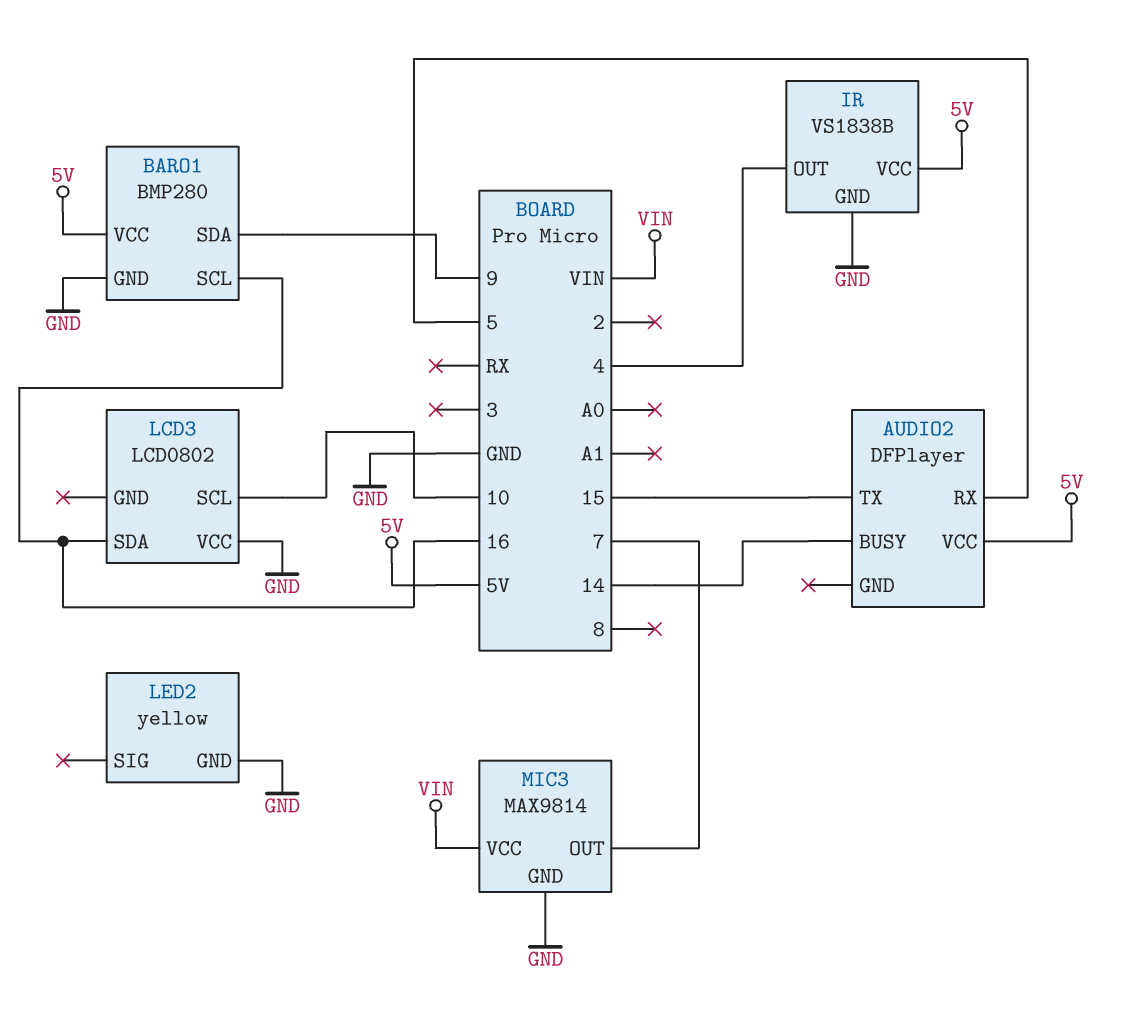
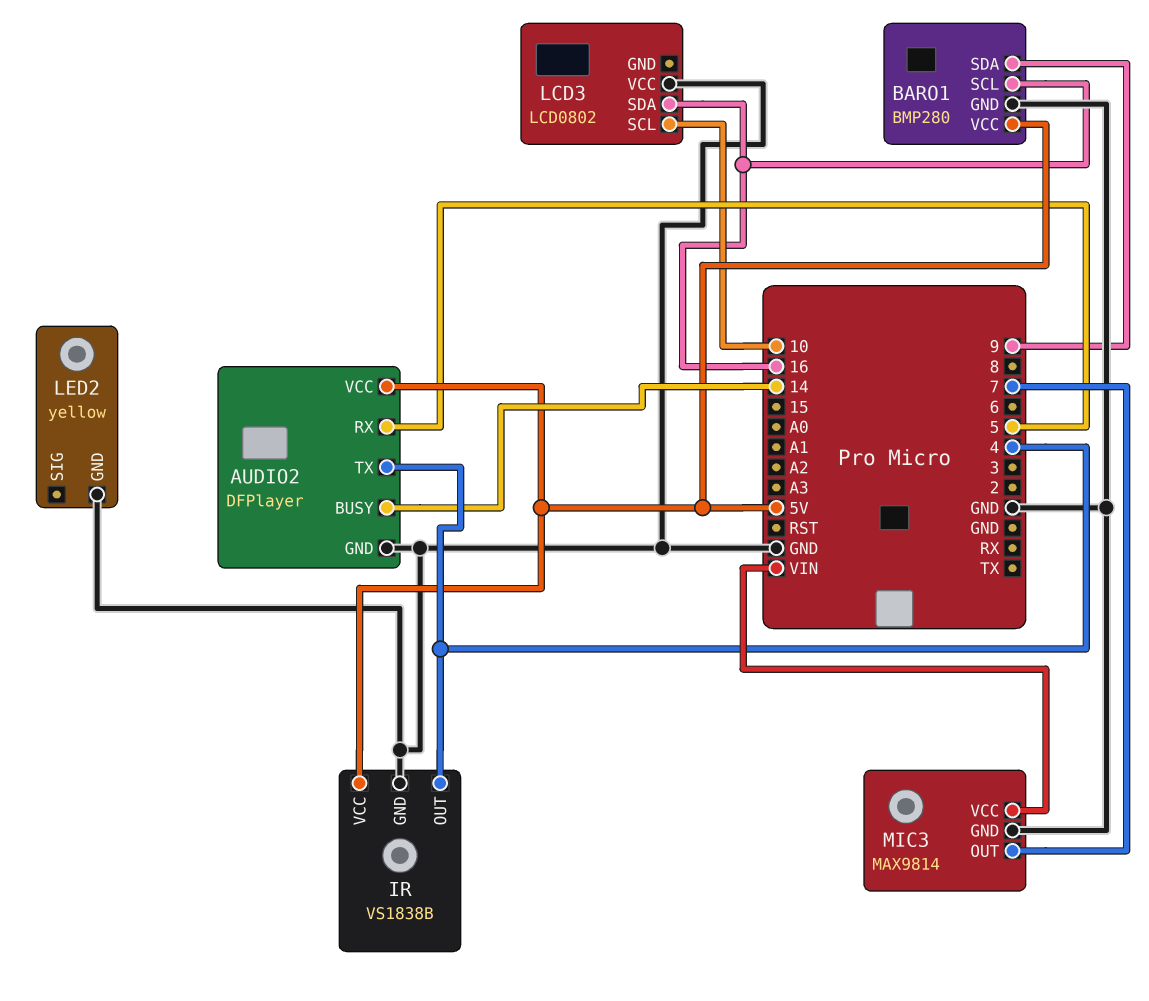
AUDIO2 pin GND: none -> GND
AUDIO2 pin TX: 15 -> 4

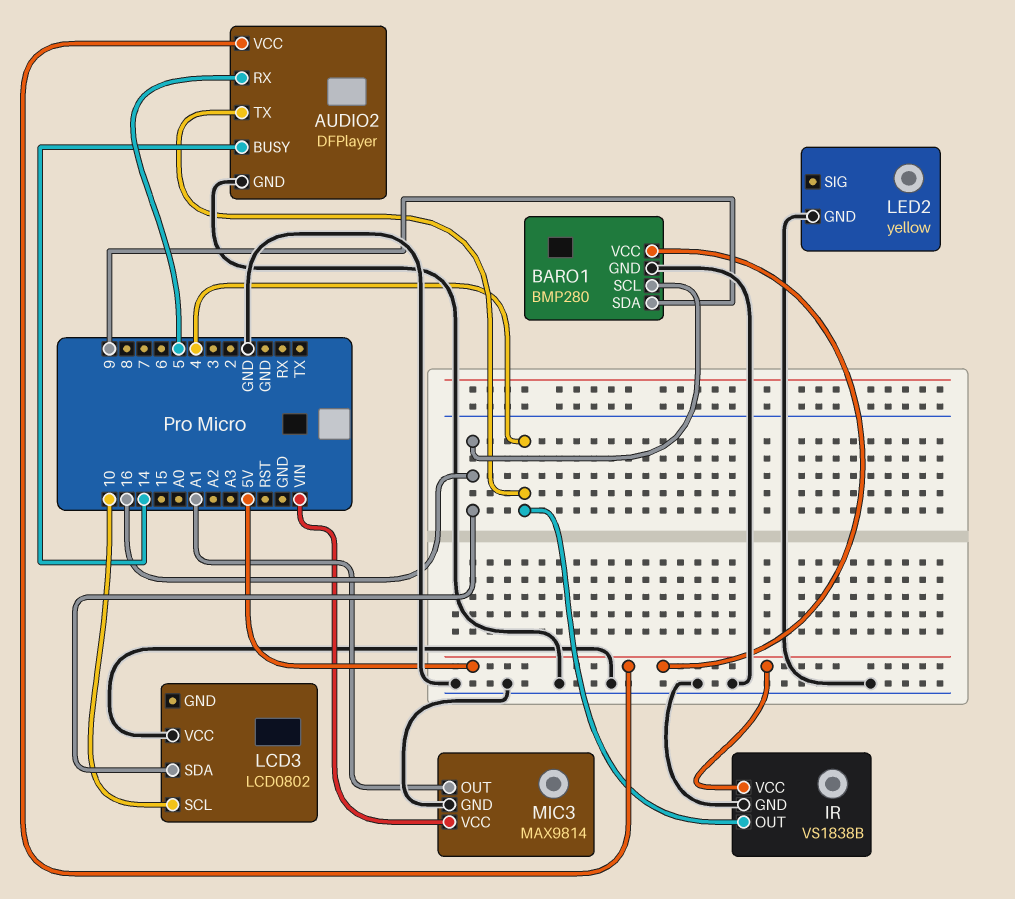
MIC3 pin OUT: 7 -> A1

